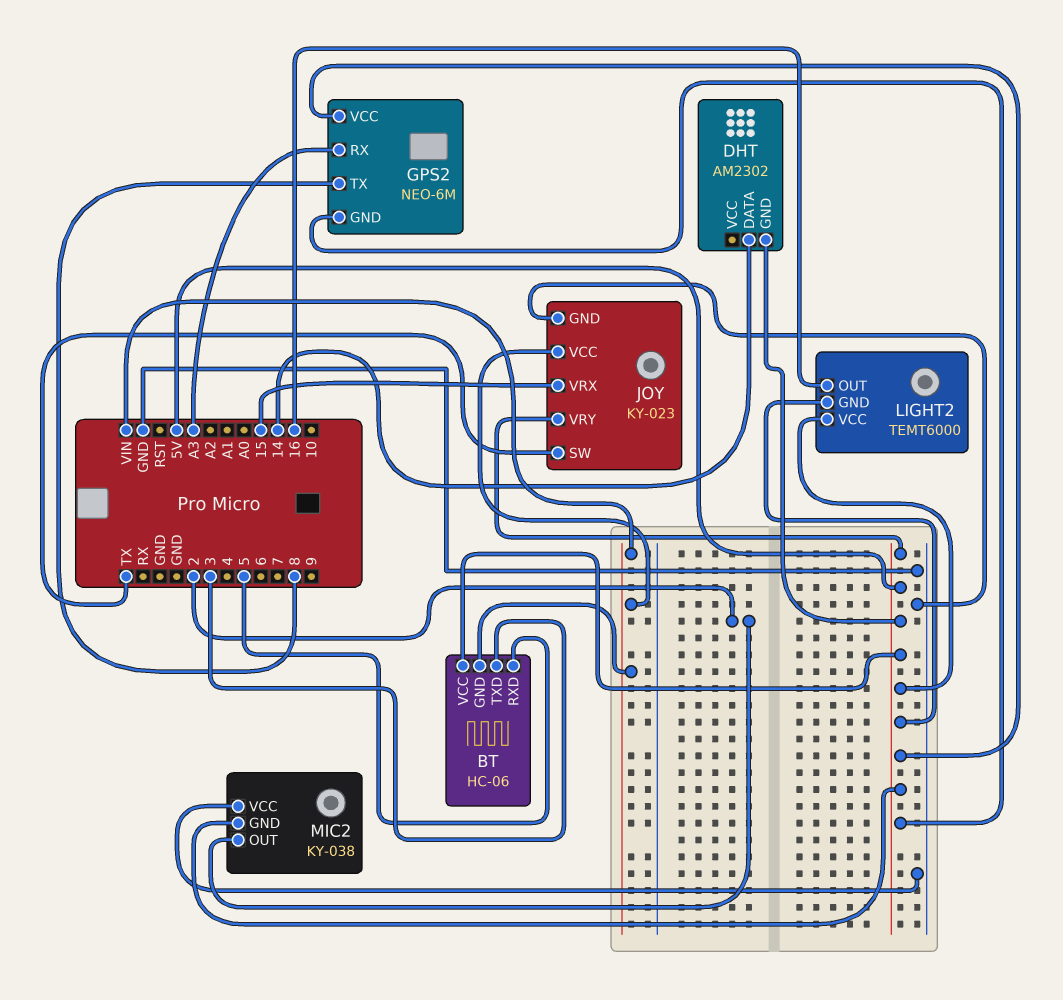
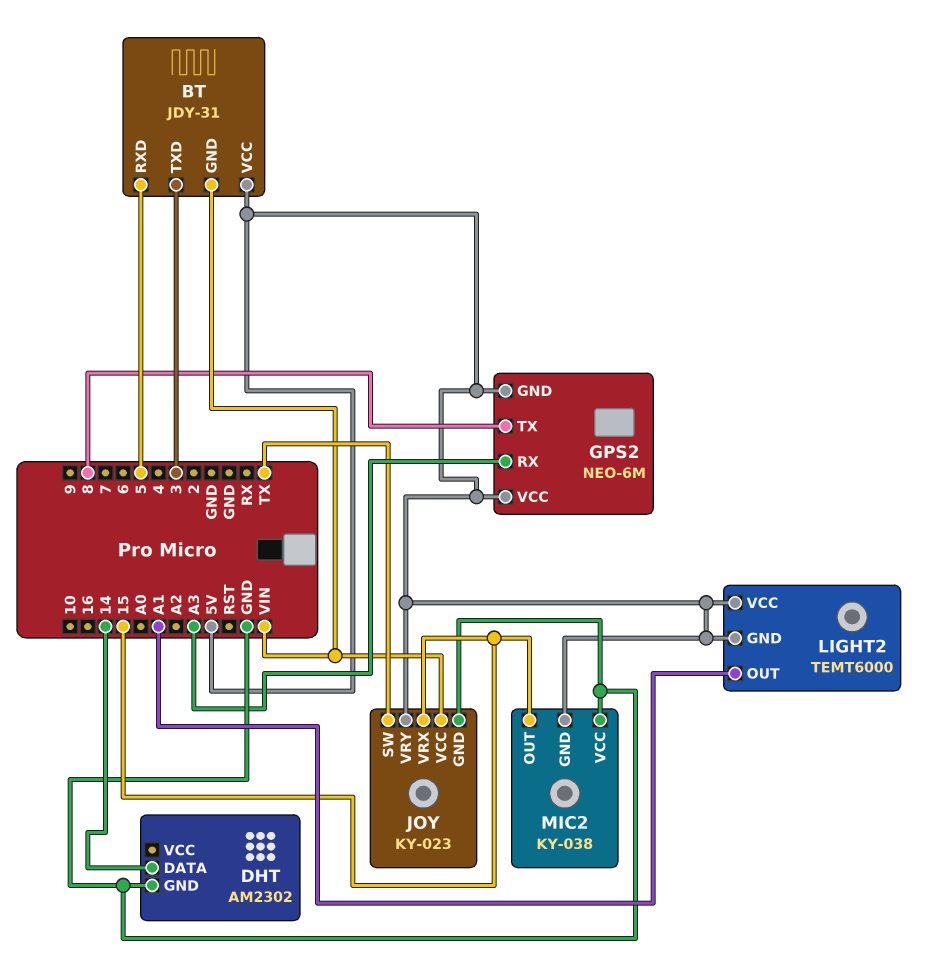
BT: HC-06 -> JDY-31
DHT pin GND: 5V -> GND
LIGHT2 pin OUT: 16 -> A1
MIC2 pin OUT: 2 -> 15

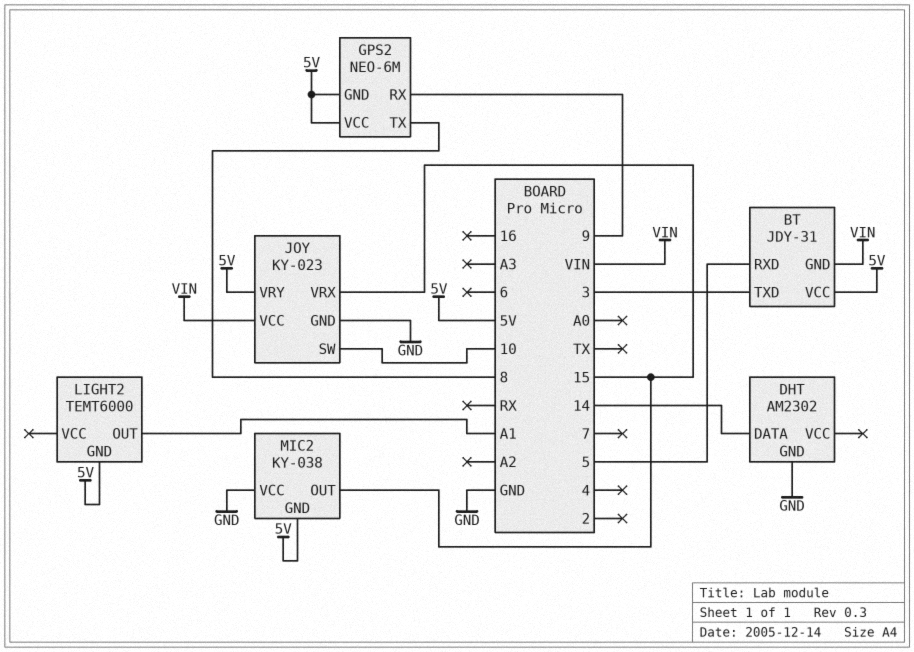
GPS2 pin RX: A3 -> 9
JOY pin SW: TX -> 10
LIGHT2 pin VCC: 5V -> none

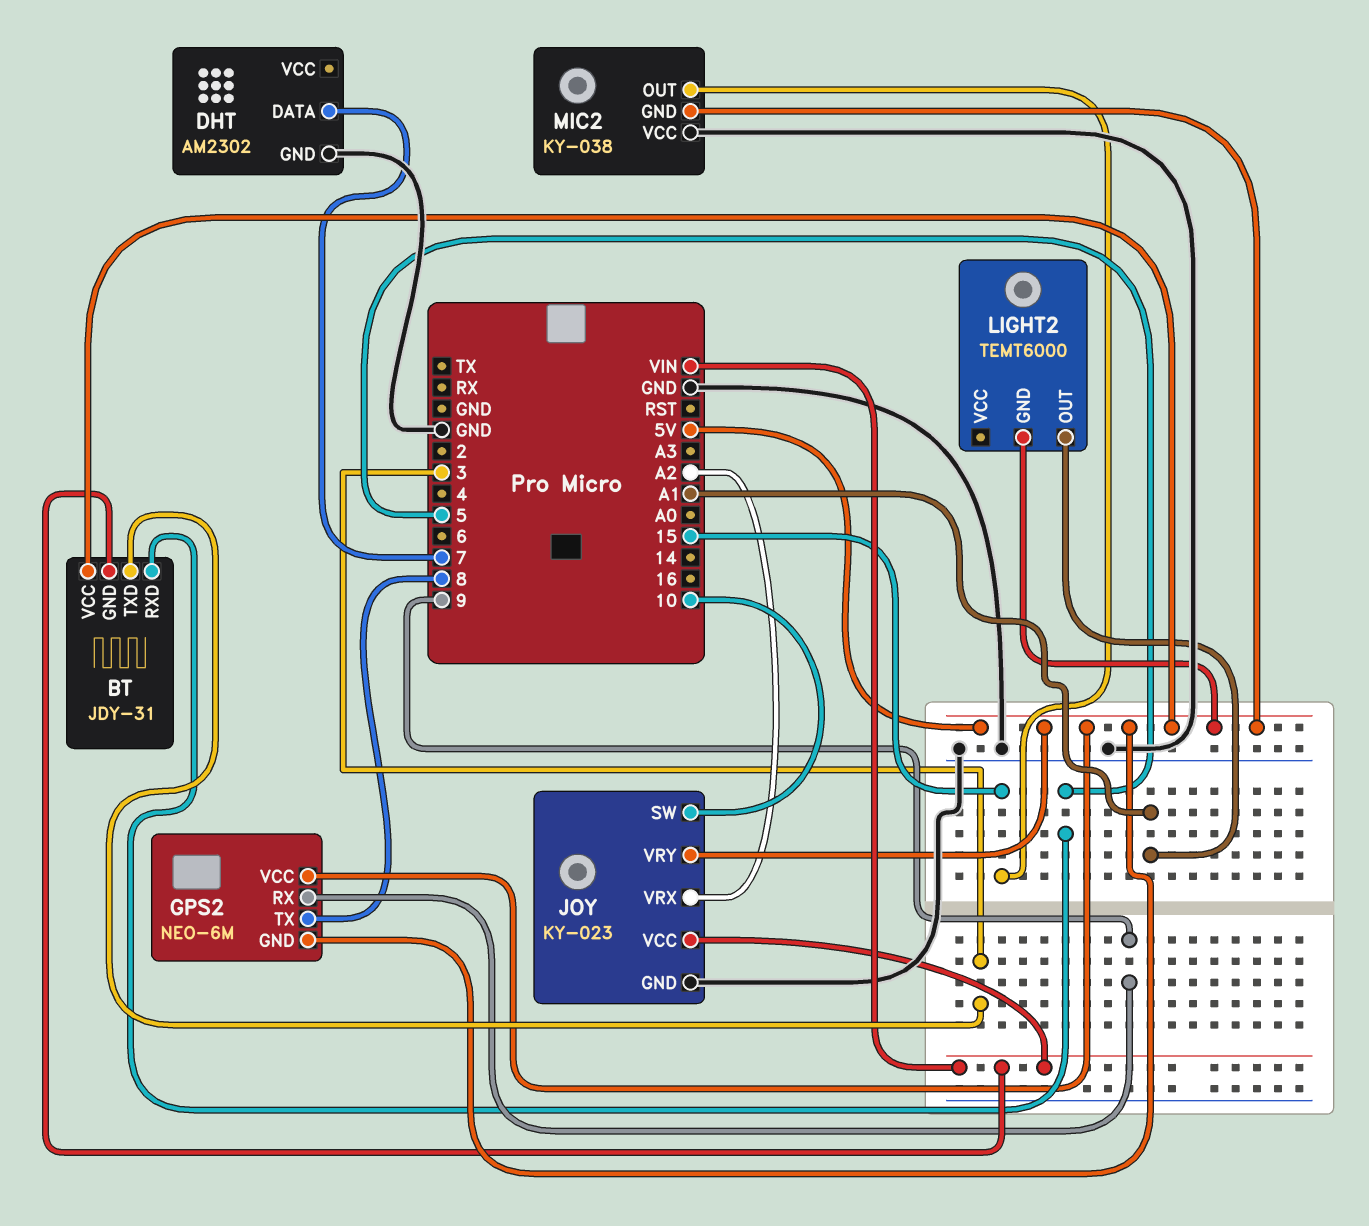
DHT pin DATA: 14 -> 7
JOY pin VRX: 15 -> A2

